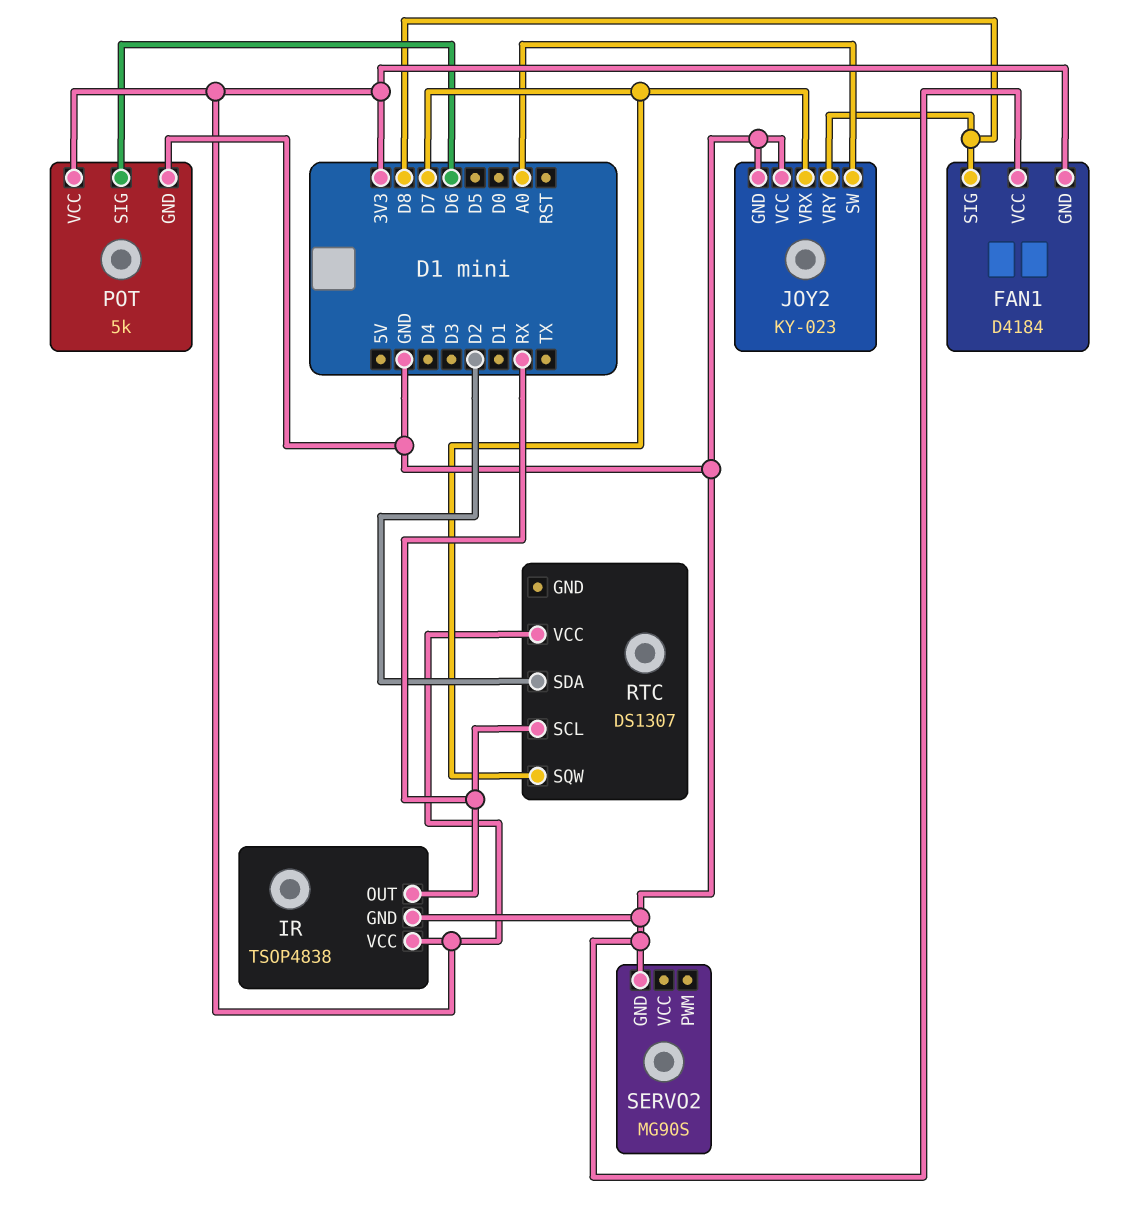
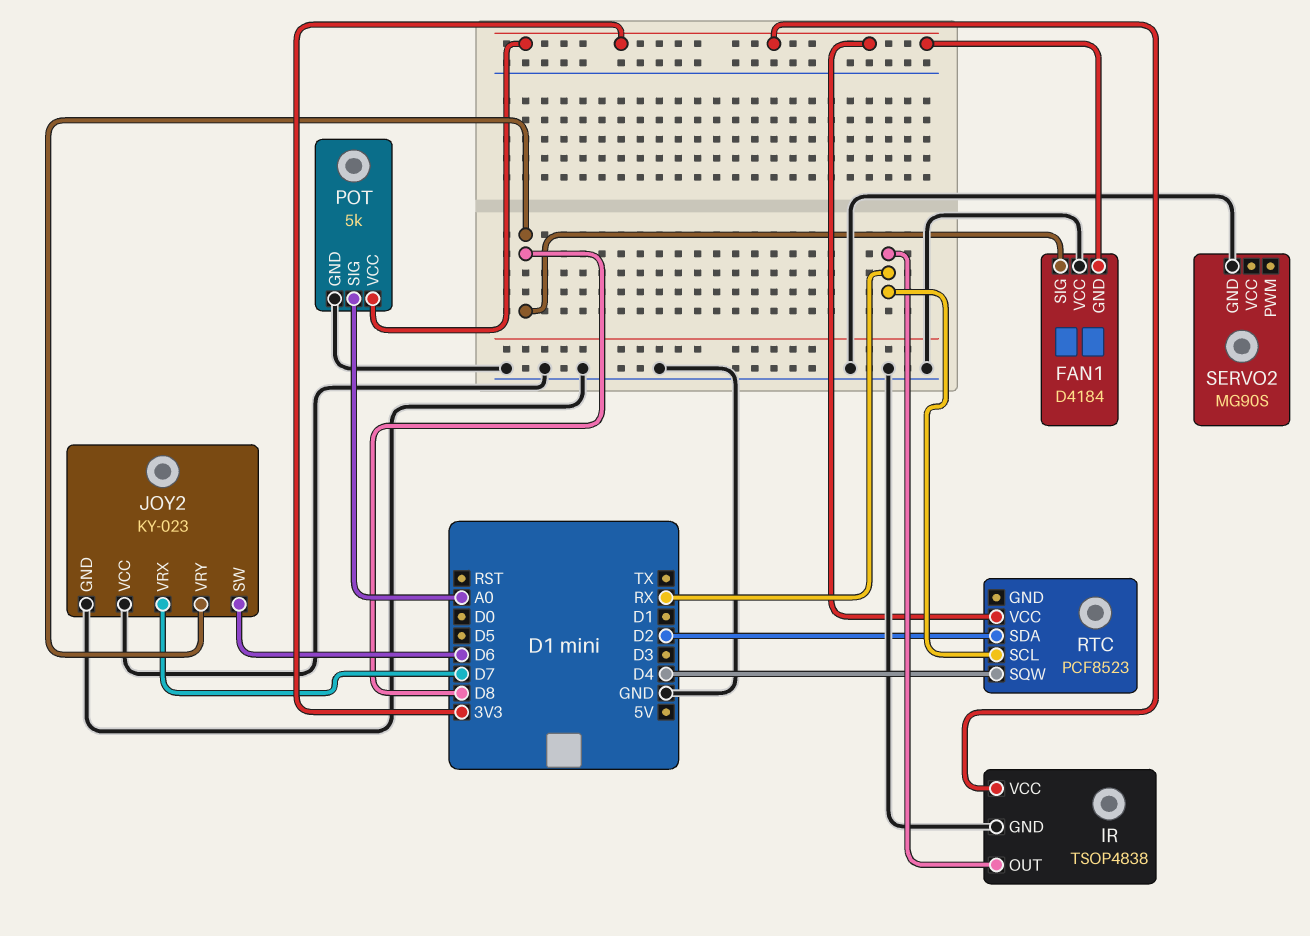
JOY2 pin SW: A0 -> D6
POT pin SIG: D6 -> A0
RTC: DS1307 -> PCF8523
RTC pin SQW: D7 -> D4

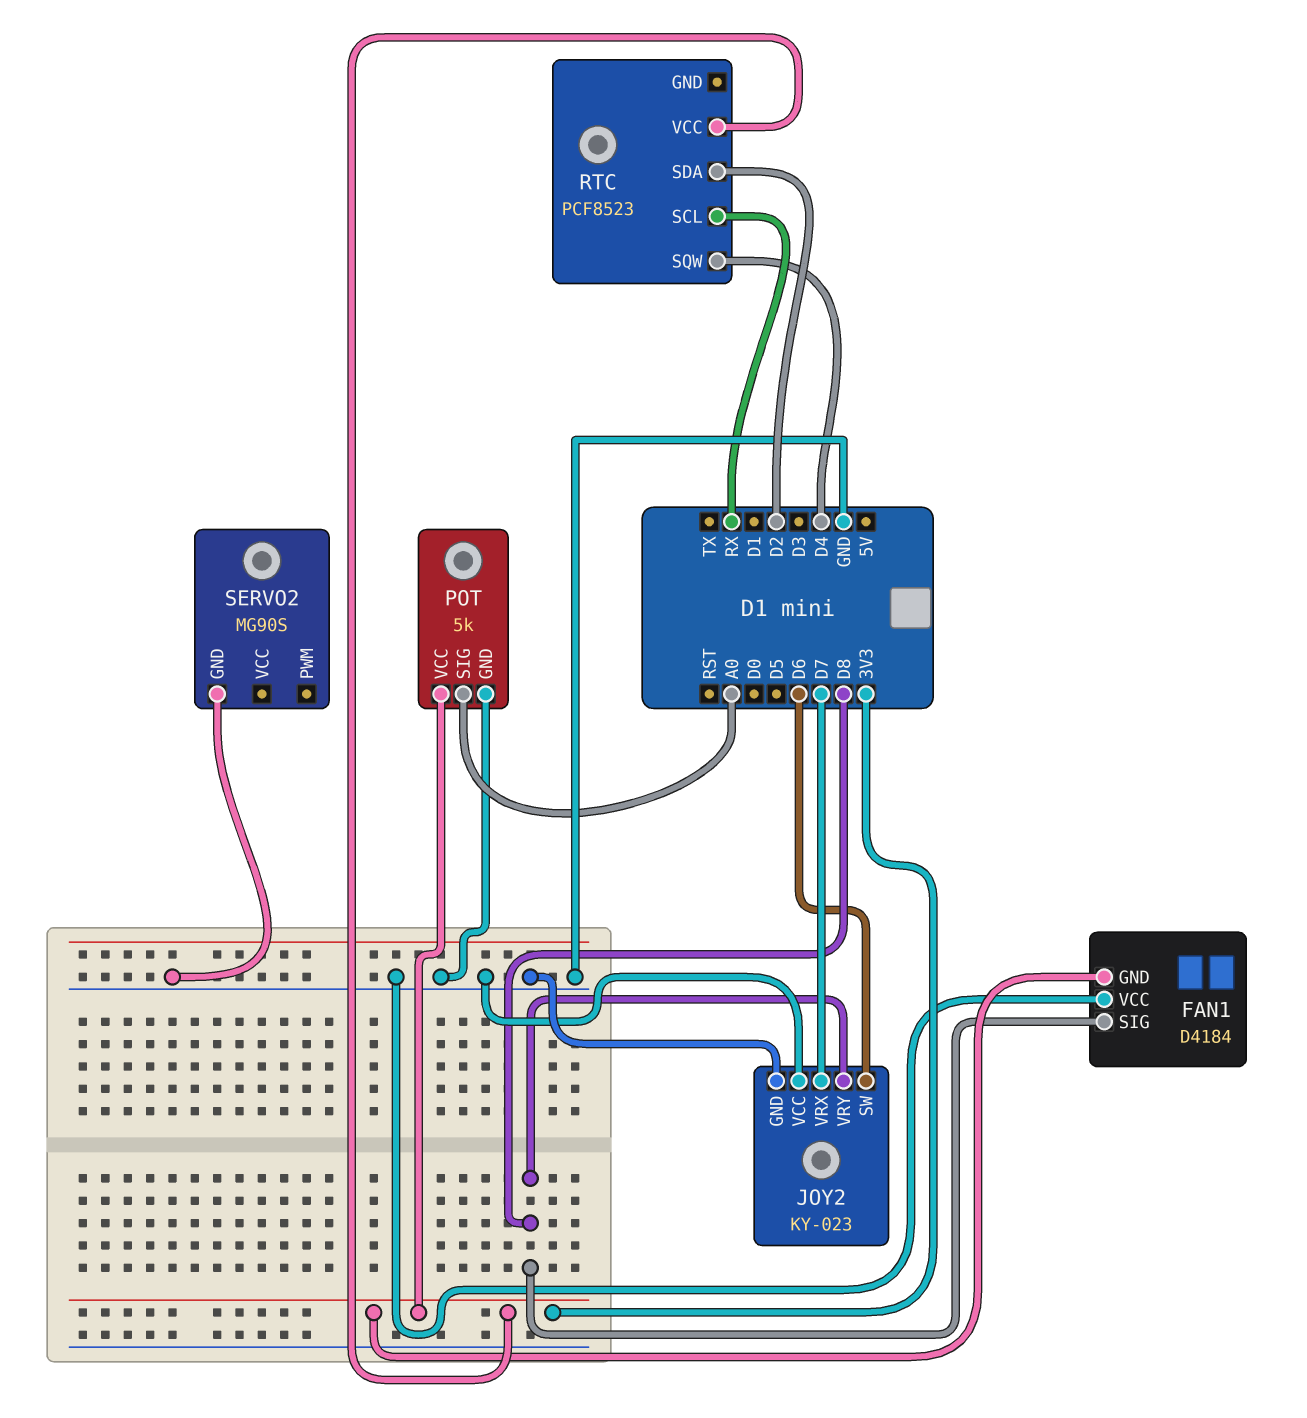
IR: TSOP4838 -> none
IR pin GND: GND -> none
IR pin OUT: RX -> none
IR pin VCC: 3V3 -> none

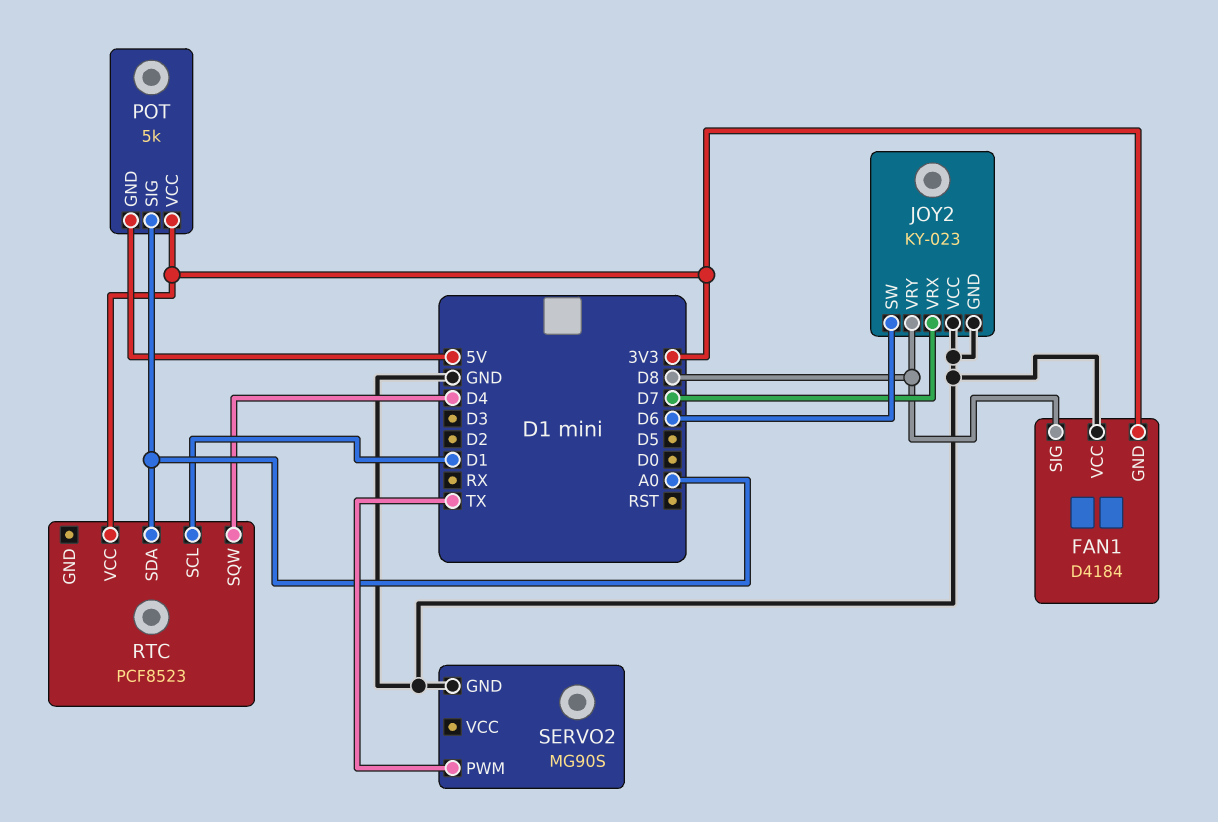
POT pin GND: GND -> 5V
RTC pin SCL: RX -> D1
RTC pin SDA: D2 -> A0
SERVO2 pin PWM: none -> TX

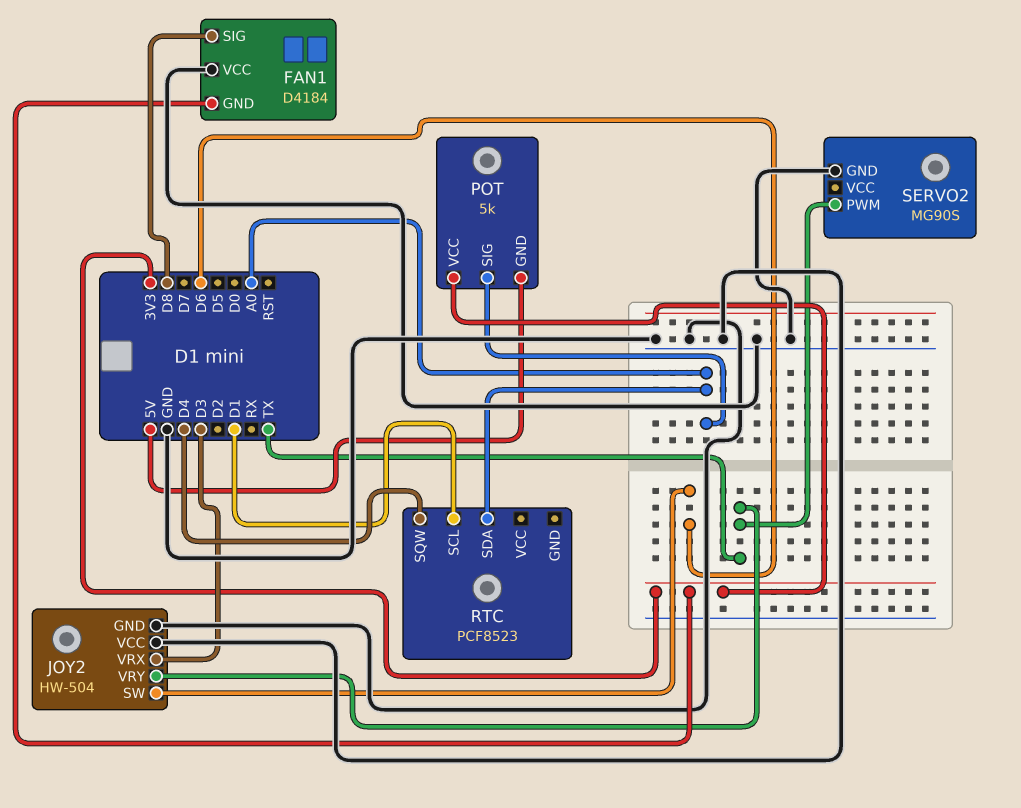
JOY2: KY-023 -> HW-504
JOY2 pin VRX: D7 -> D3
JOY2 pin VRY: D8 -> TX
RTC pin VCC: 3V3 -> none

